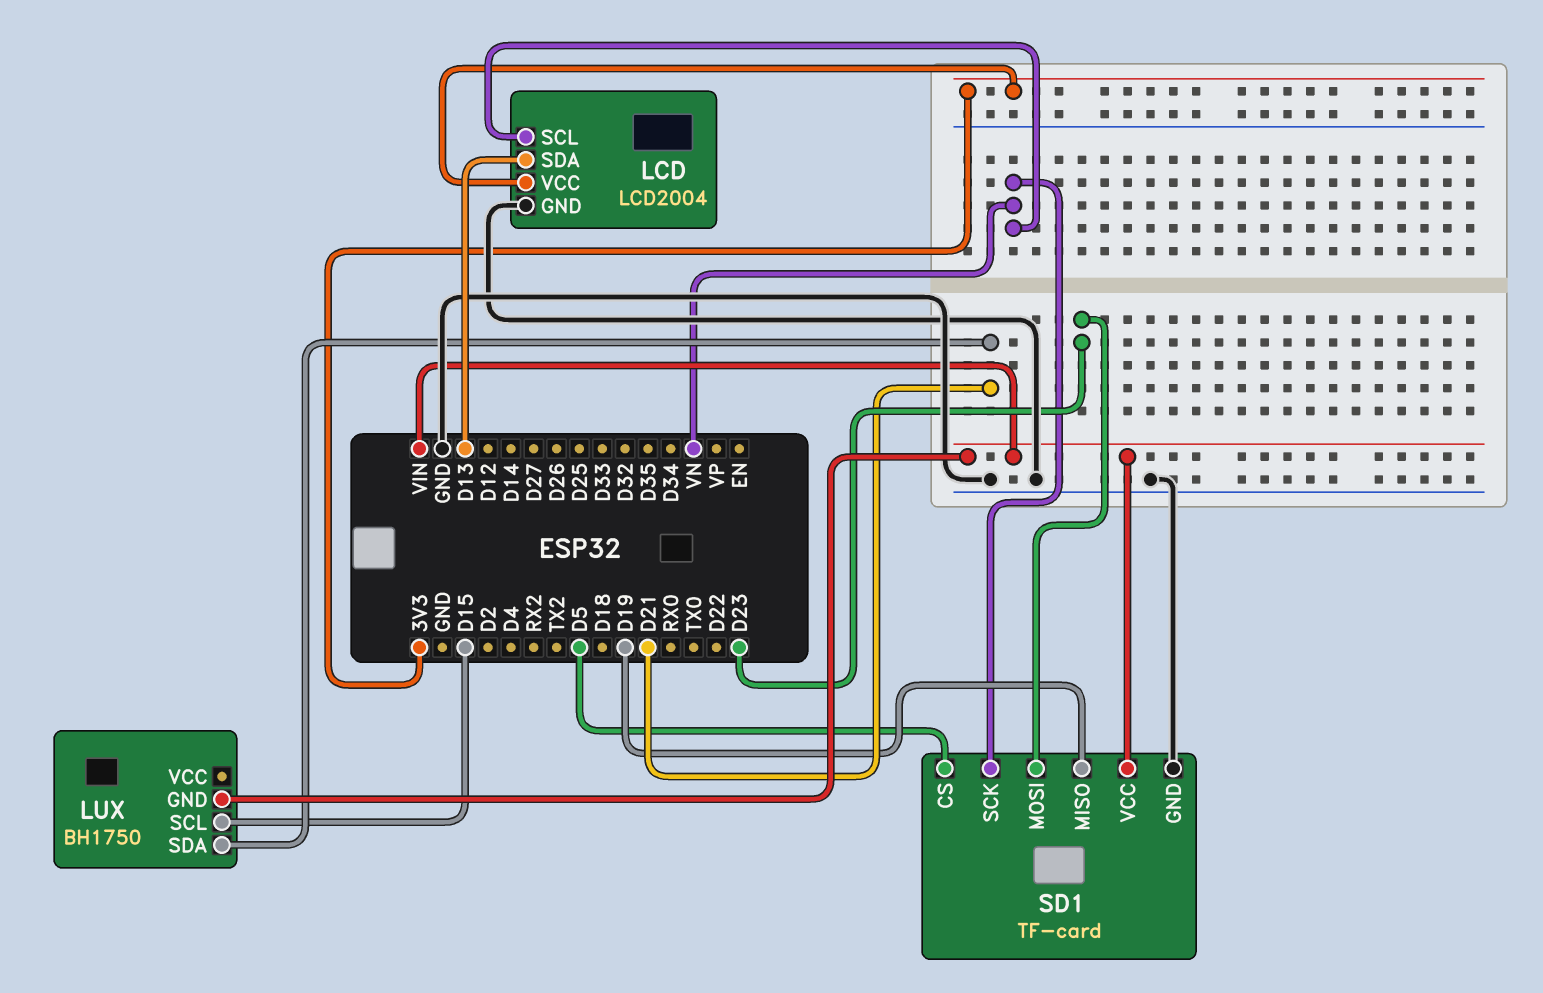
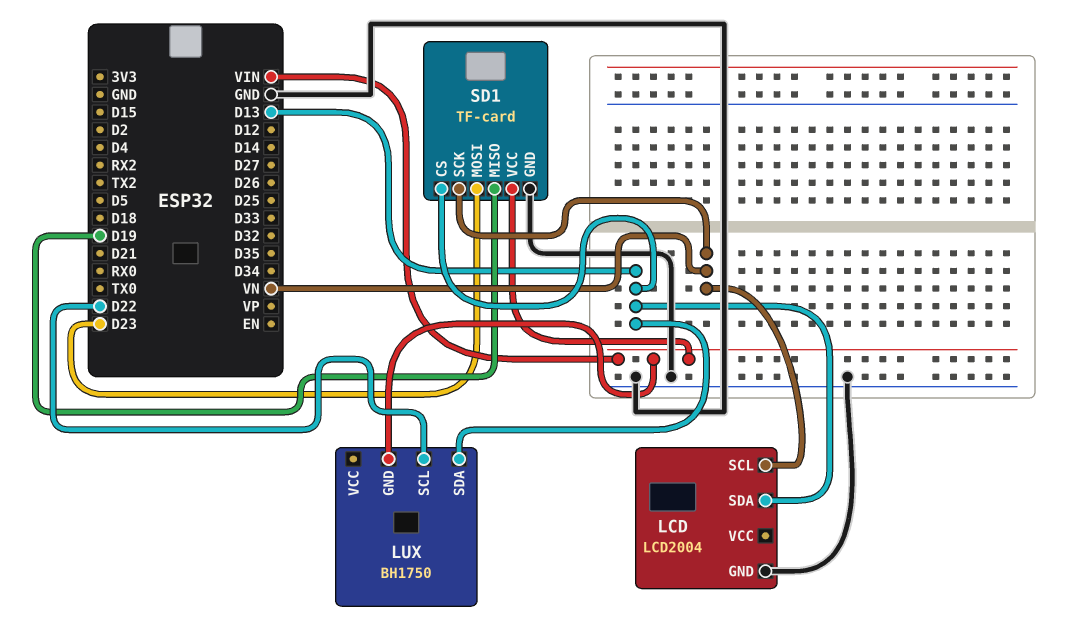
LCD pin VCC: 3V3 -> none
LUX pin SCL: D15 -> D22
LUX pin SDA: D21 -> D13
SD1 pin CS: D5 -> D13

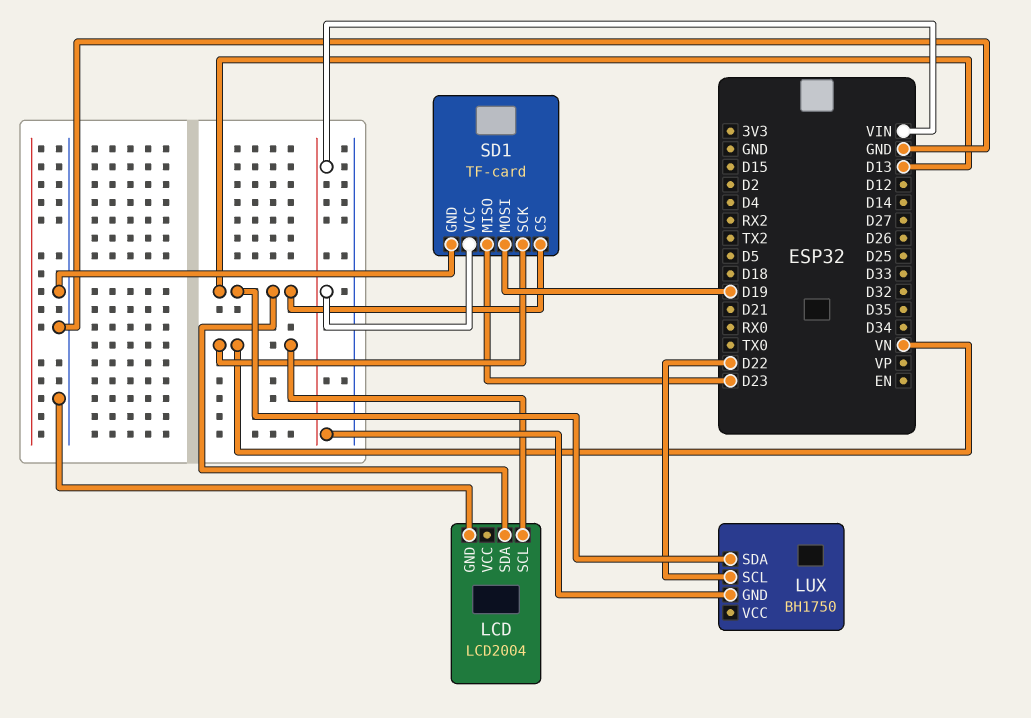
SD1 pin MISO: D19 -> D23
SD1 pin MOSI: D23 -> D19

